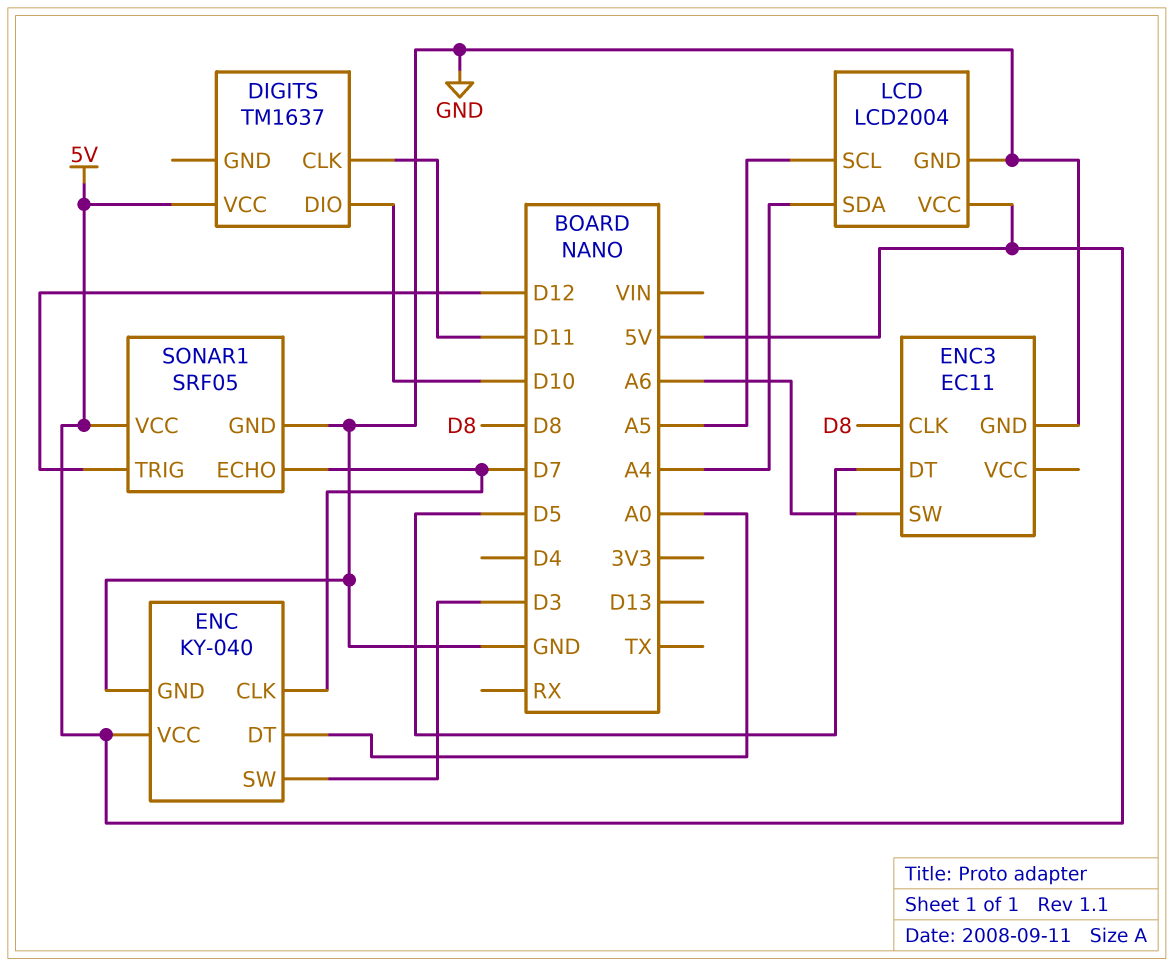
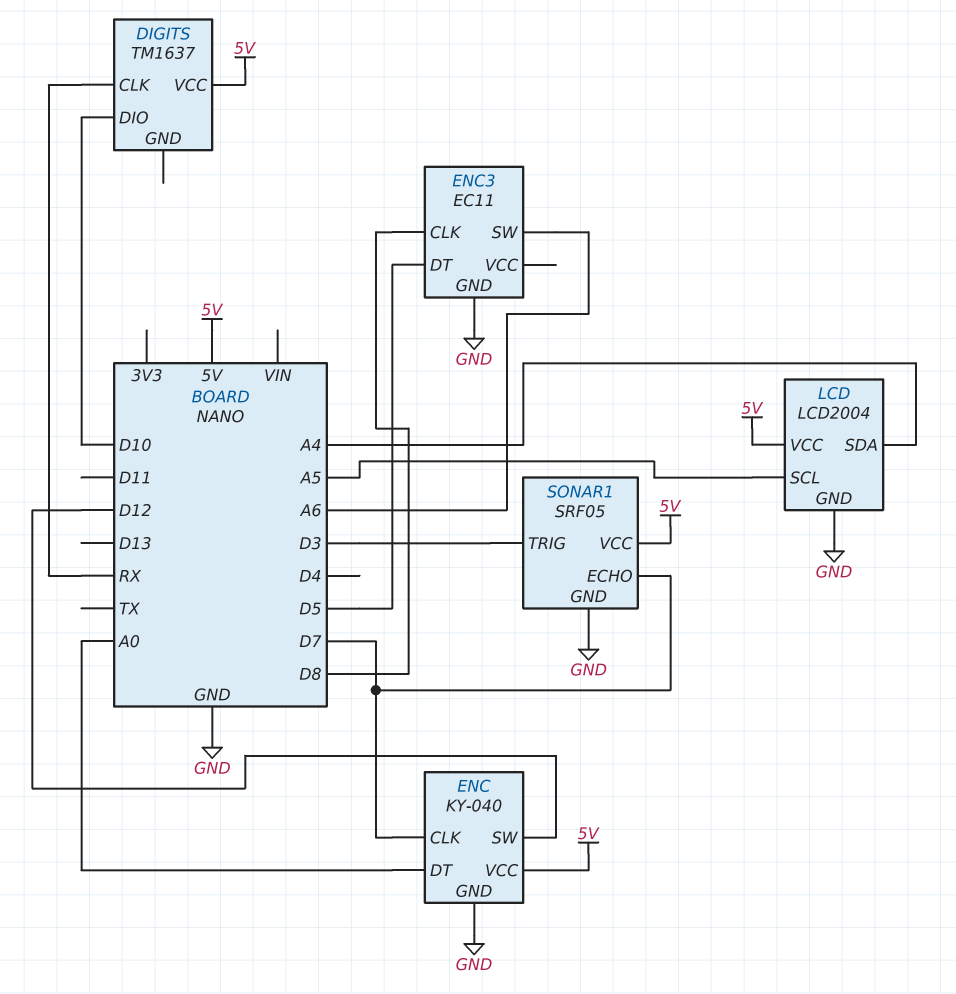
DIGITS pin CLK: D11 -> RX
ENC pin SW: D3 -> D12
SONAR1 pin TRIG: D12 -> D3

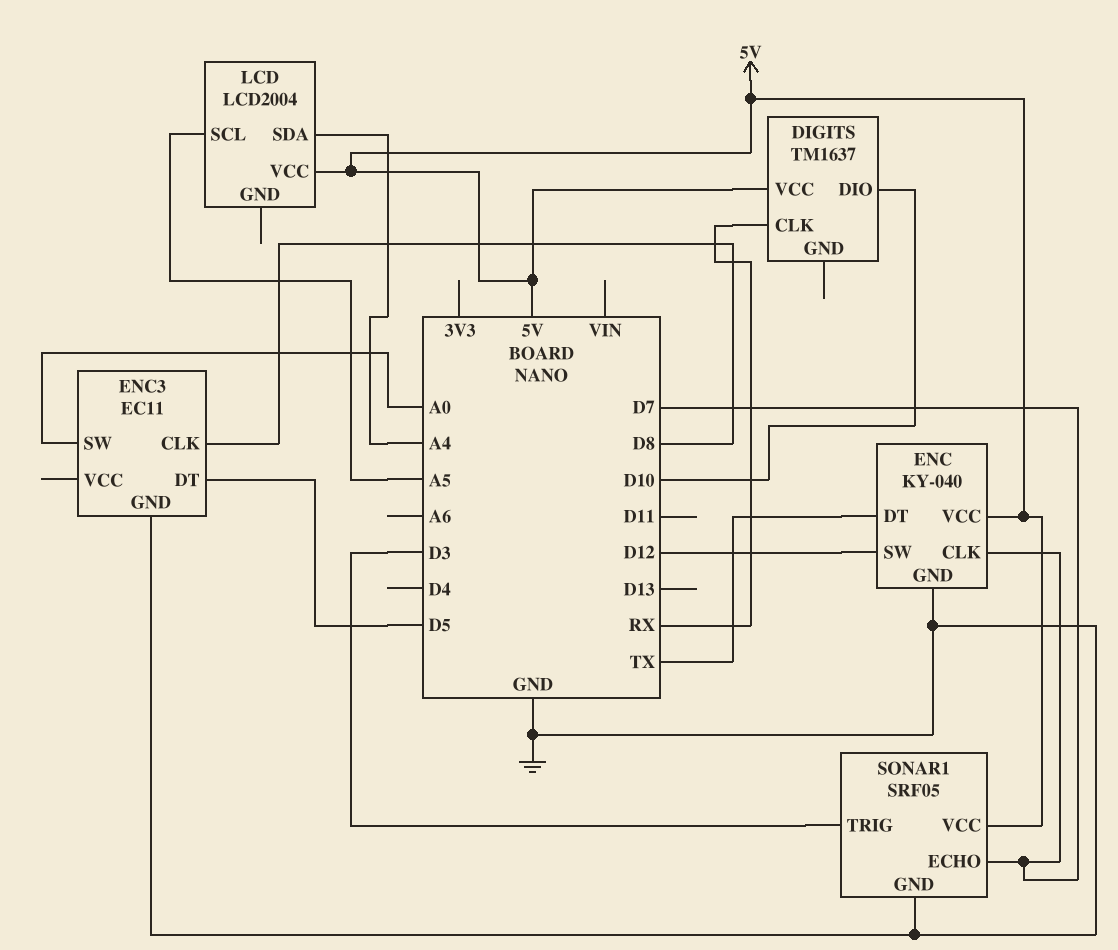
ENC pin DT: A0 -> TX
ENC3 pin SW: A6 -> A0
LCD pin GND: GND -> none

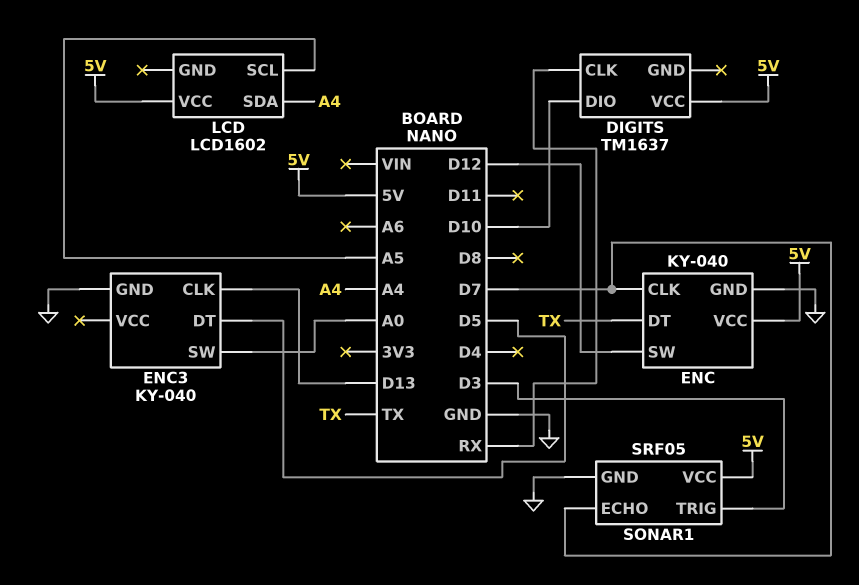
ENC3: EC11 -> KY-040
ENC3 pin CLK: D8 -> D13
LCD: LCD2004 -> LCD1602

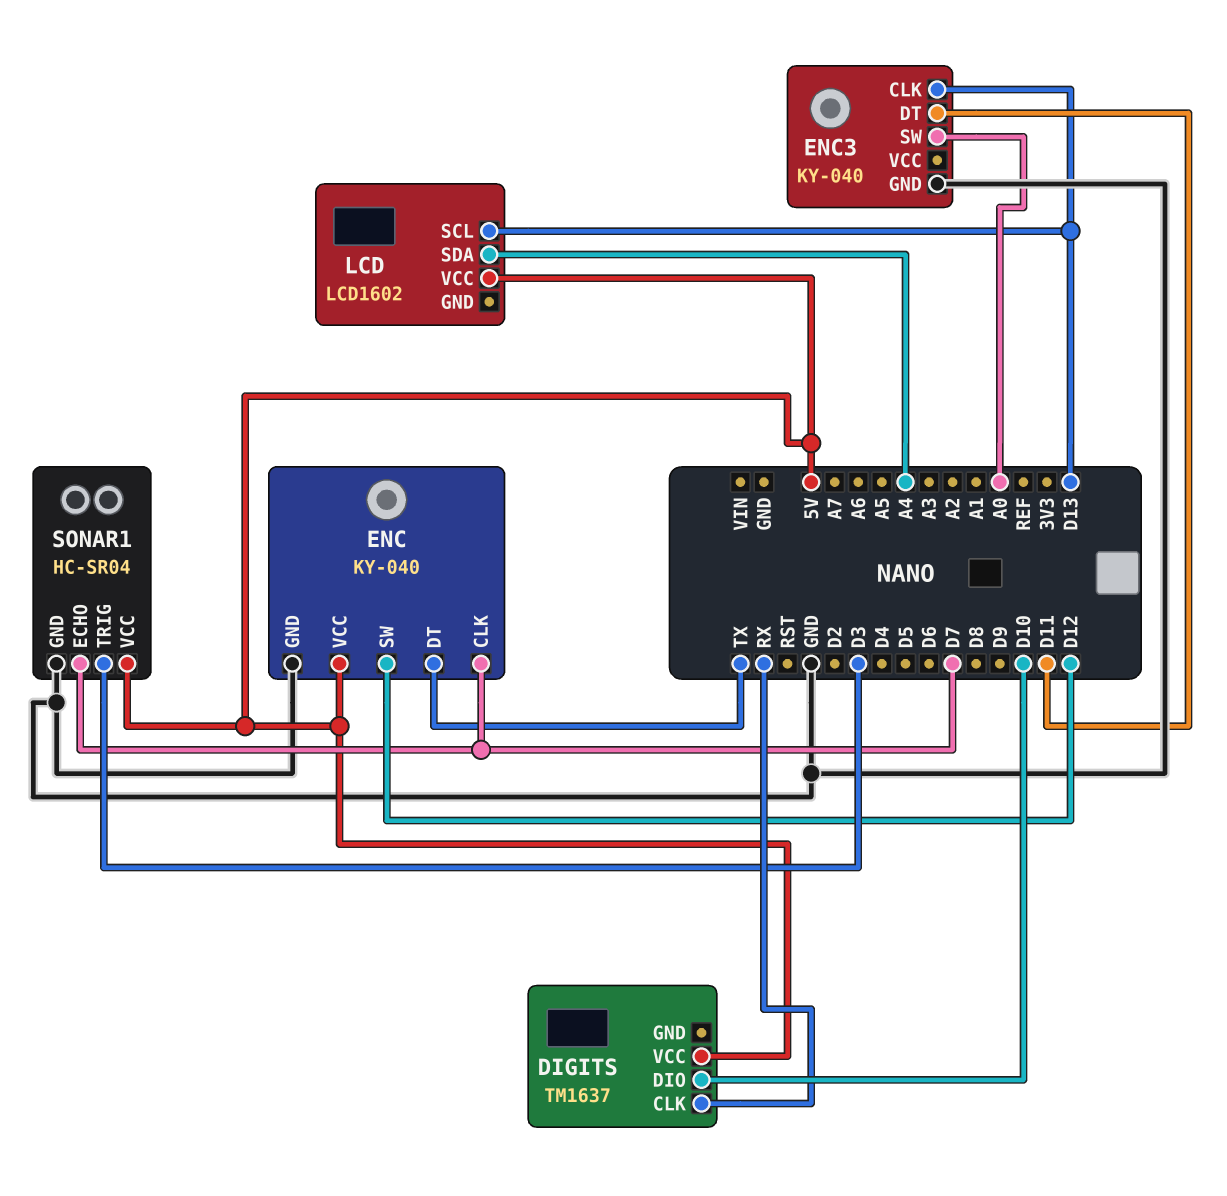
ENC3 pin DT: D5 -> D11
LCD pin SCL: A5 -> D13
SONAR1: SRF05 -> HC-SR04

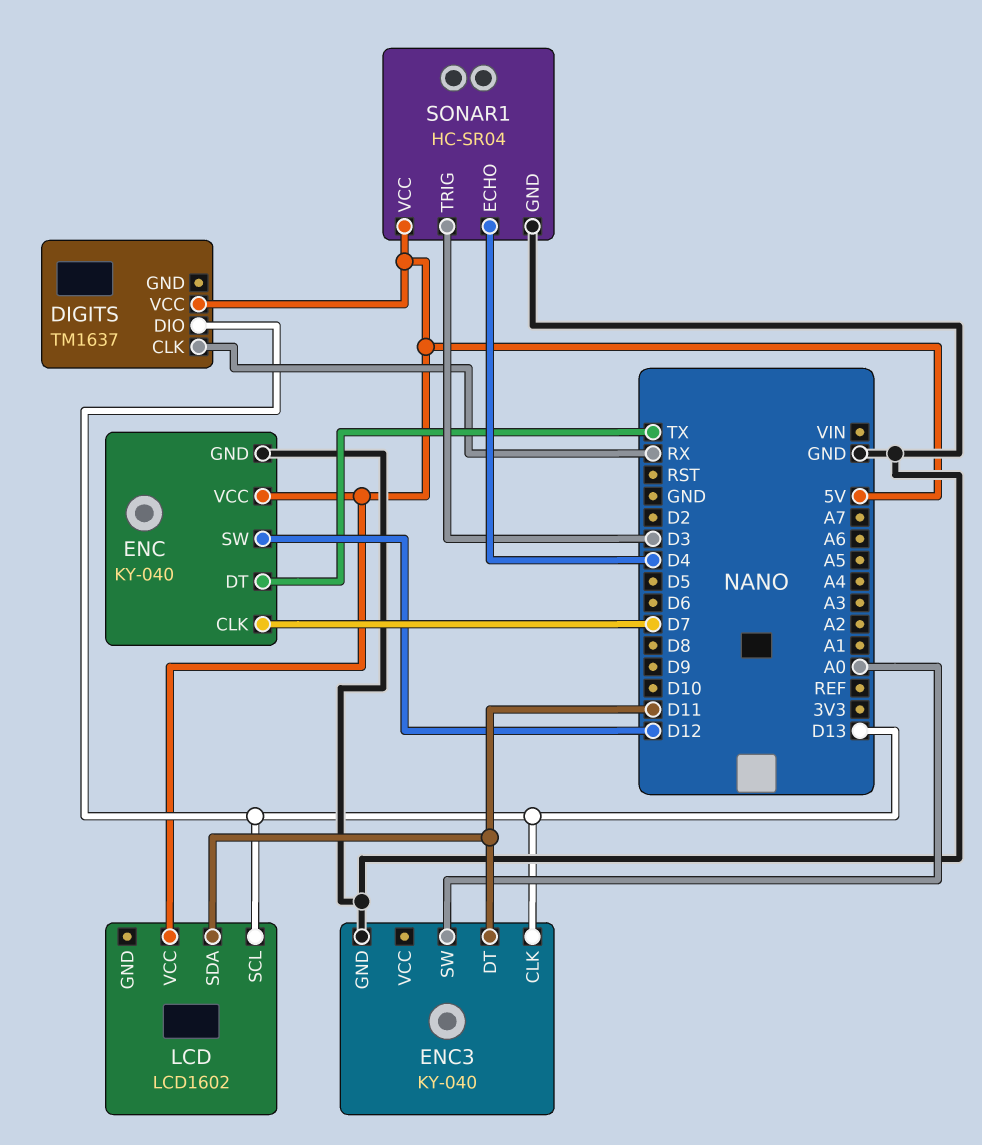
DIGITS pin DIO: D10 -> D13
LCD pin SDA: A4 -> D11
SONAR1 pin ECHO: D7 -> D4

